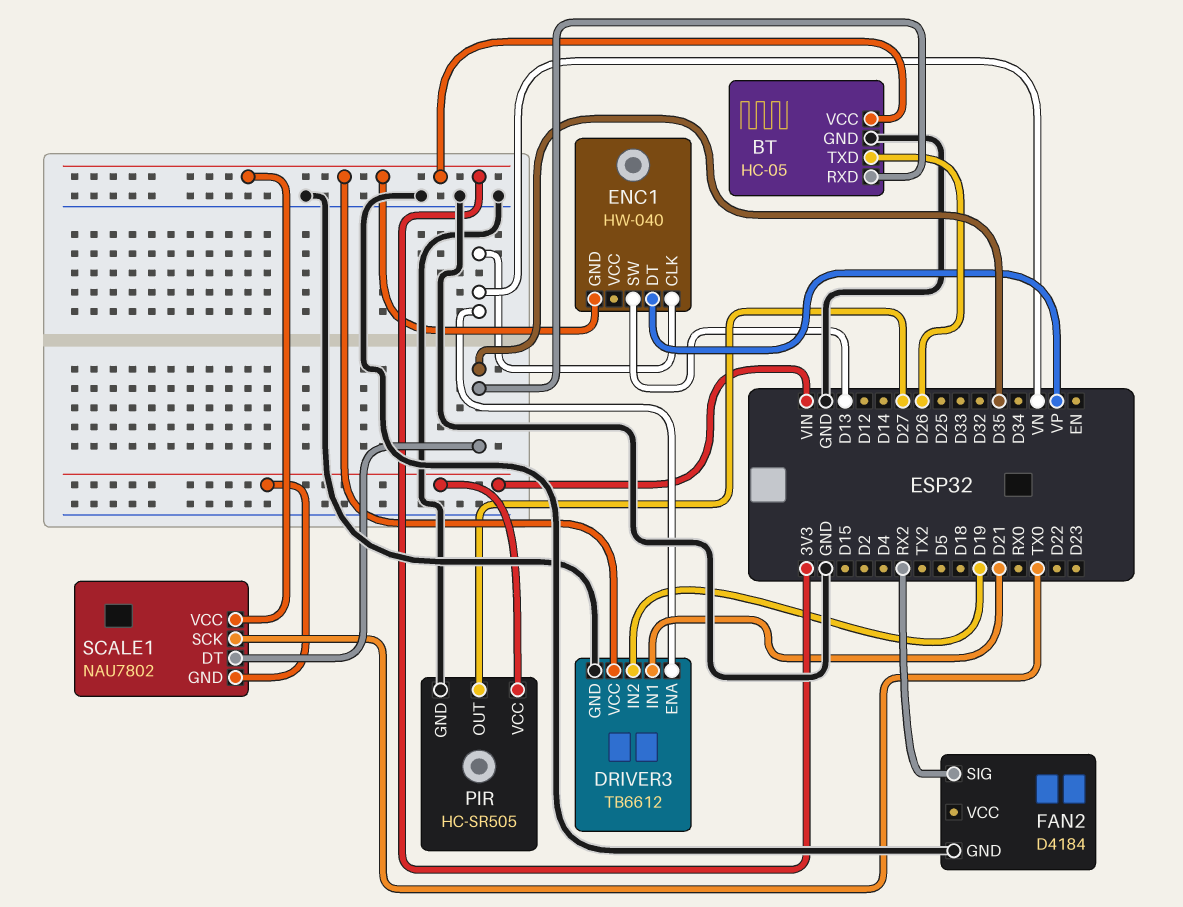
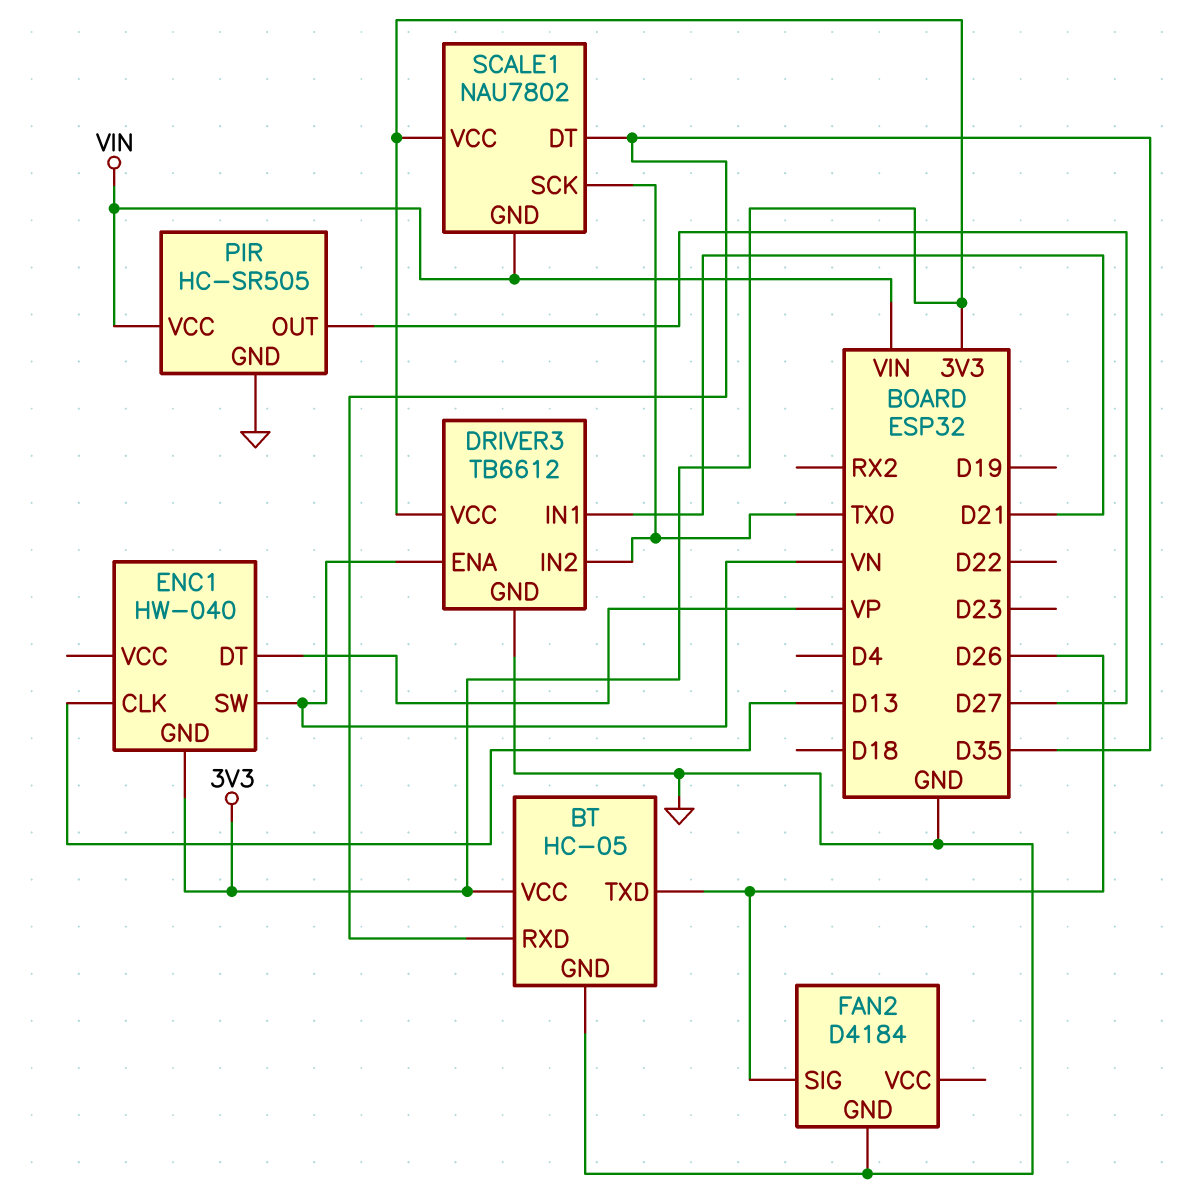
DRIVER3 pin IN2: D19 -> TX0
ENC1 pin CLK: VN -> D13
ENC1 pin SW: D13 -> VN
FAN2 pin SIG: RX2 -> D26

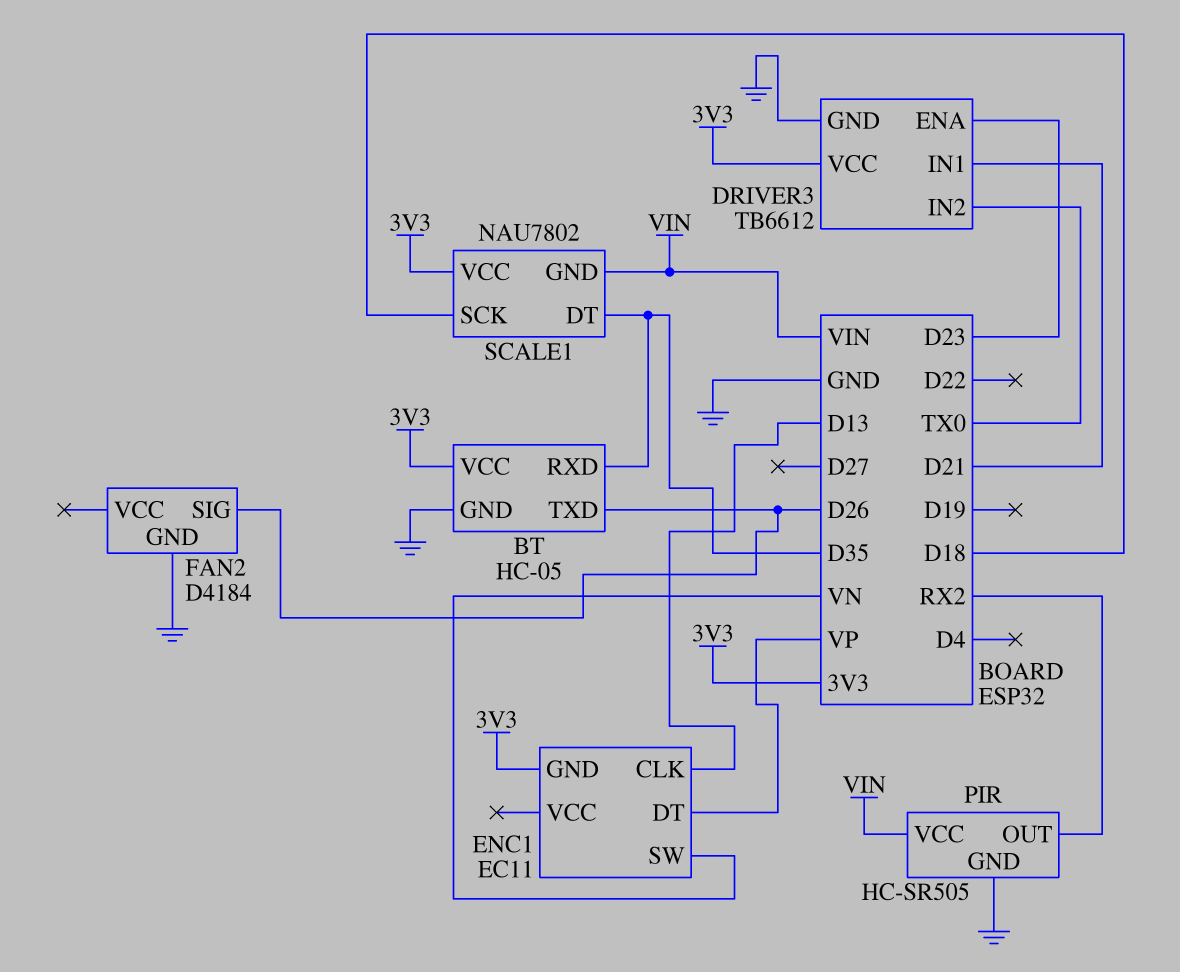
DRIVER3 pin ENA: VN -> D23
ENC1: HW-040 -> EC11
PIR pin OUT: D27 -> RX2
SCALE1 pin SCK: TX0 -> D18

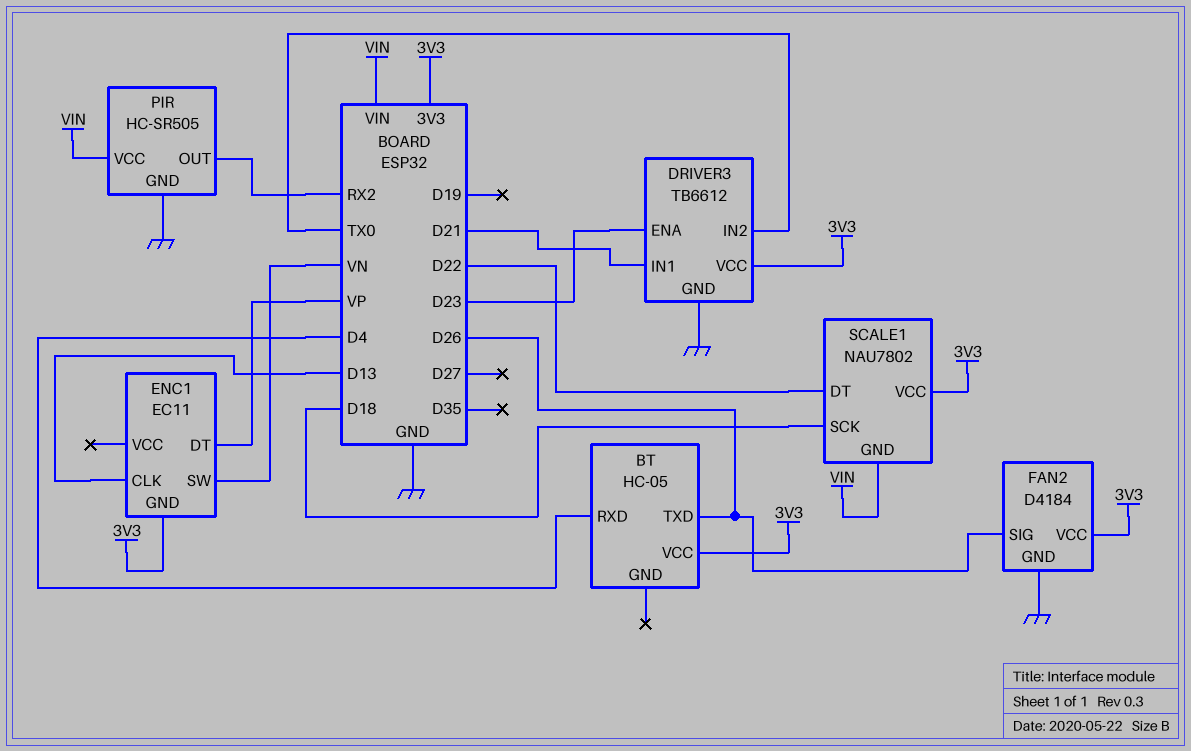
BT pin GND: GND -> none
BT pin RXD: D35 -> D4
FAN2 pin VCC: none -> 3V3
SCALE1 pin DT: D35 -> D22

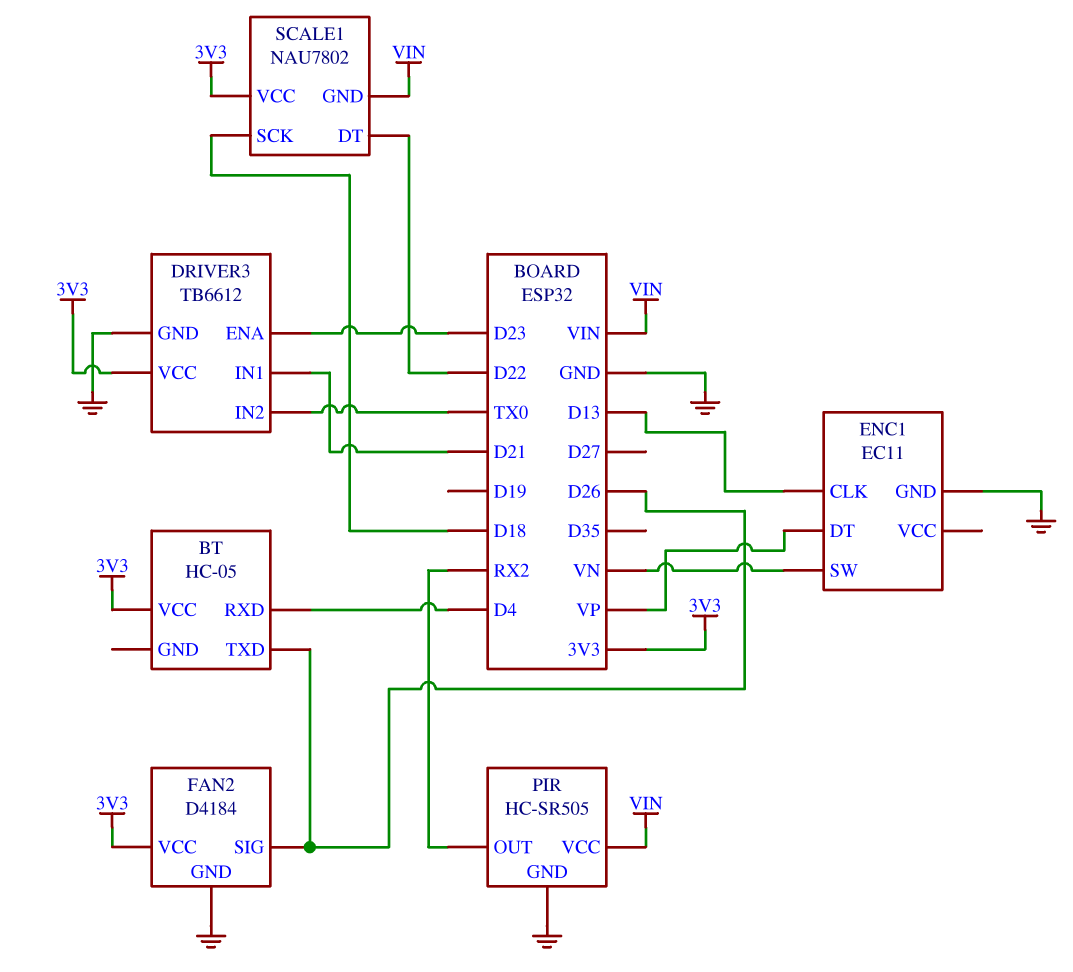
ENC1 pin GND: 3V3 -> GND

